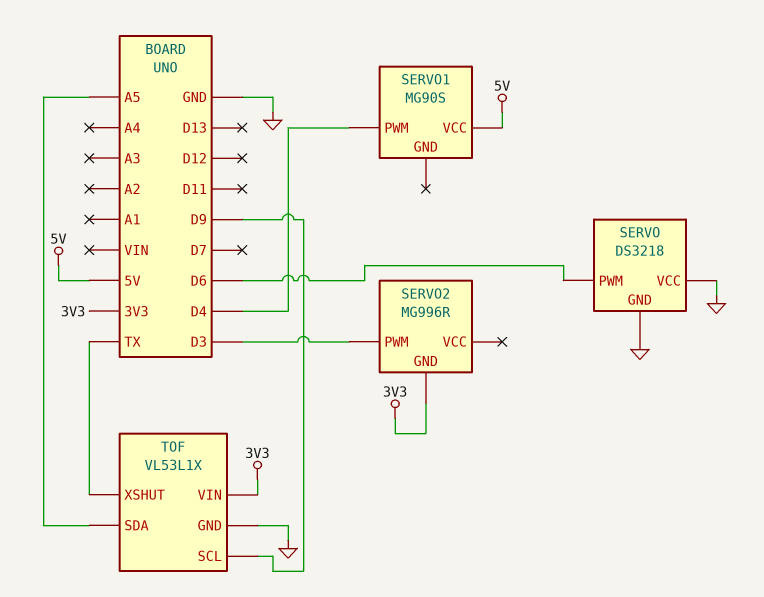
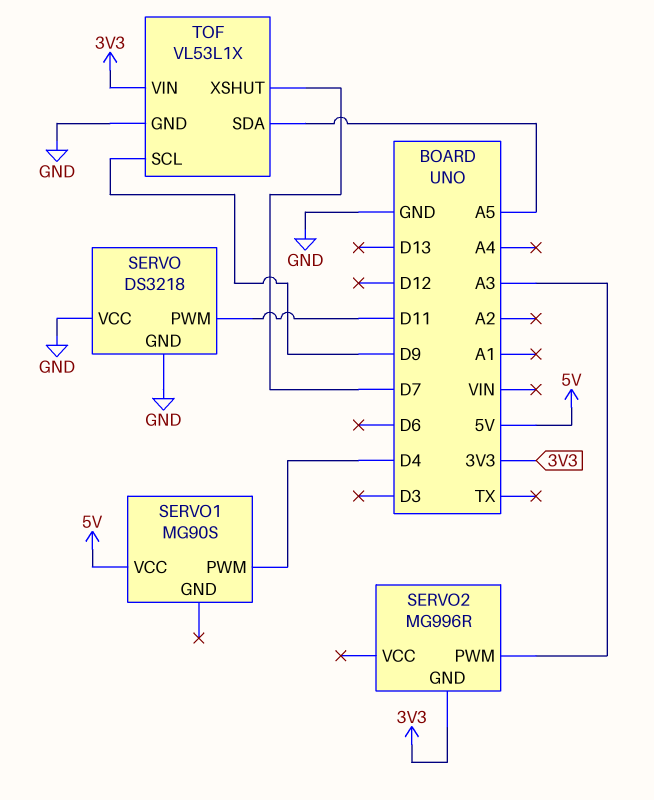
SERVO pin PWM: D6 -> D11
SERVO2 pin PWM: D3 -> A3
TOF pin XSHUT: TX -> D7

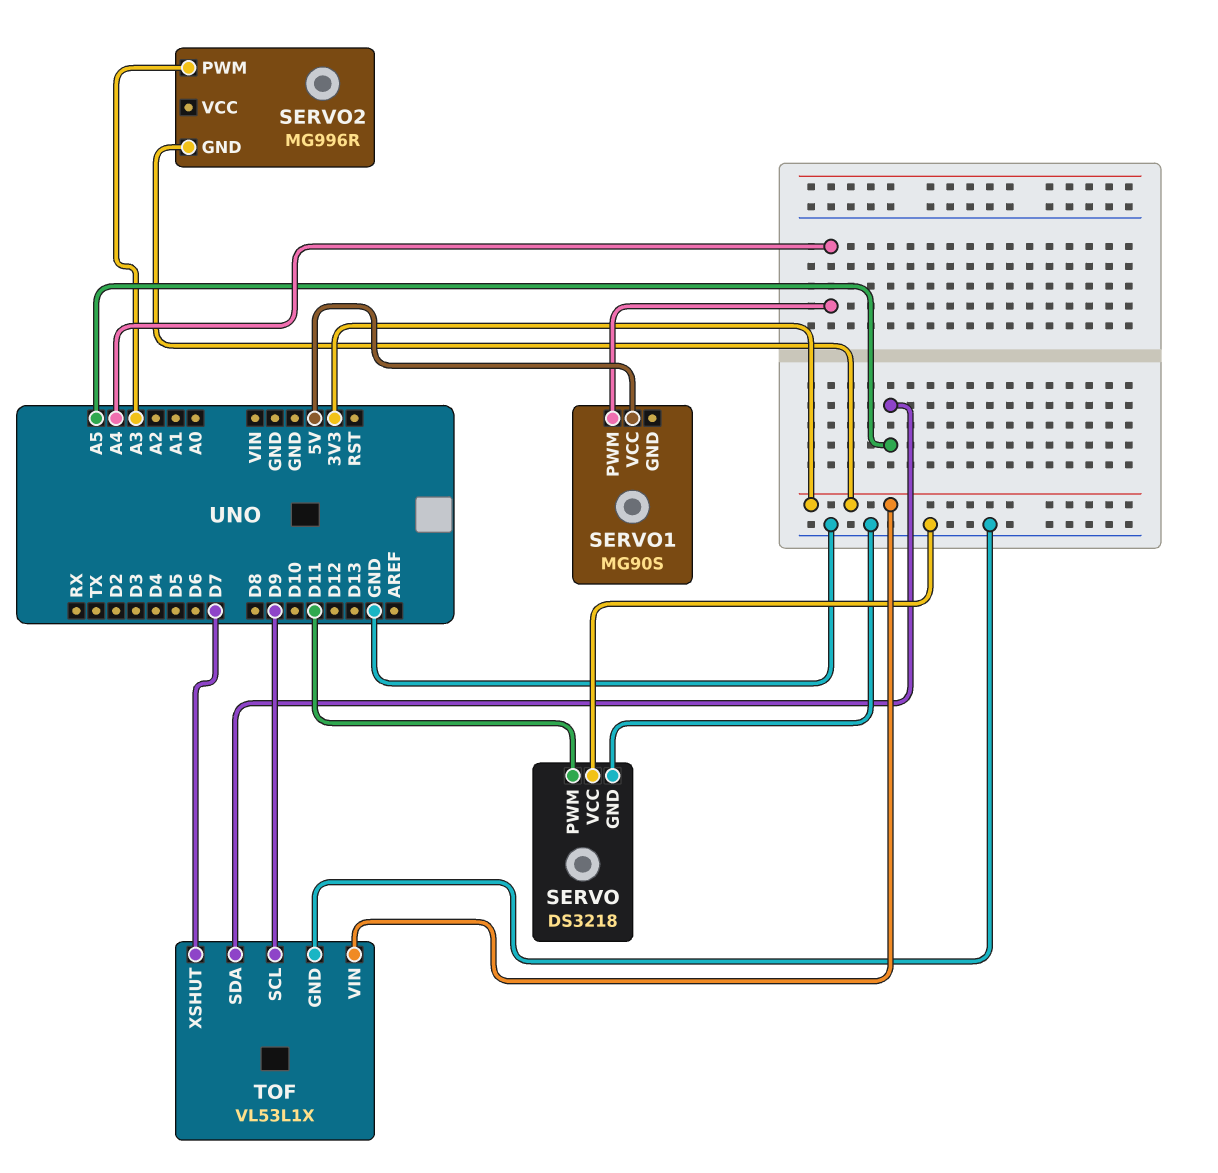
SERVO1 pin PWM: D4 -> A4

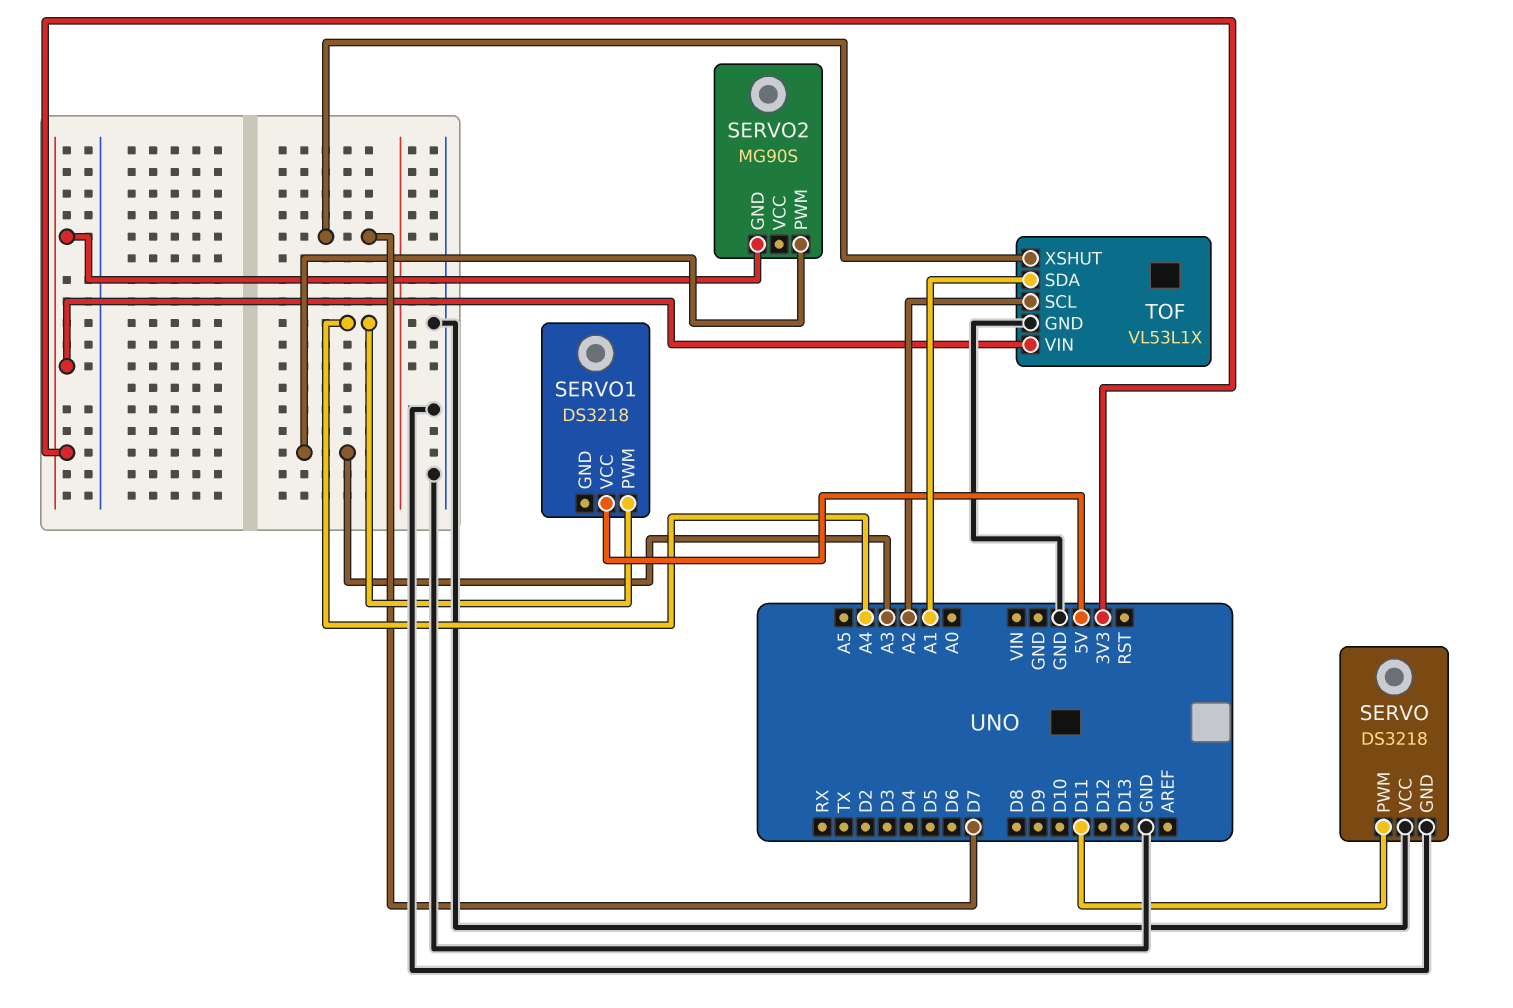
SERVO1: MG90S -> DS3218
SERVO2: MG996R -> MG90S
TOF pin SCL: D9 -> A2
TOF pin SDA: A5 -> A1

